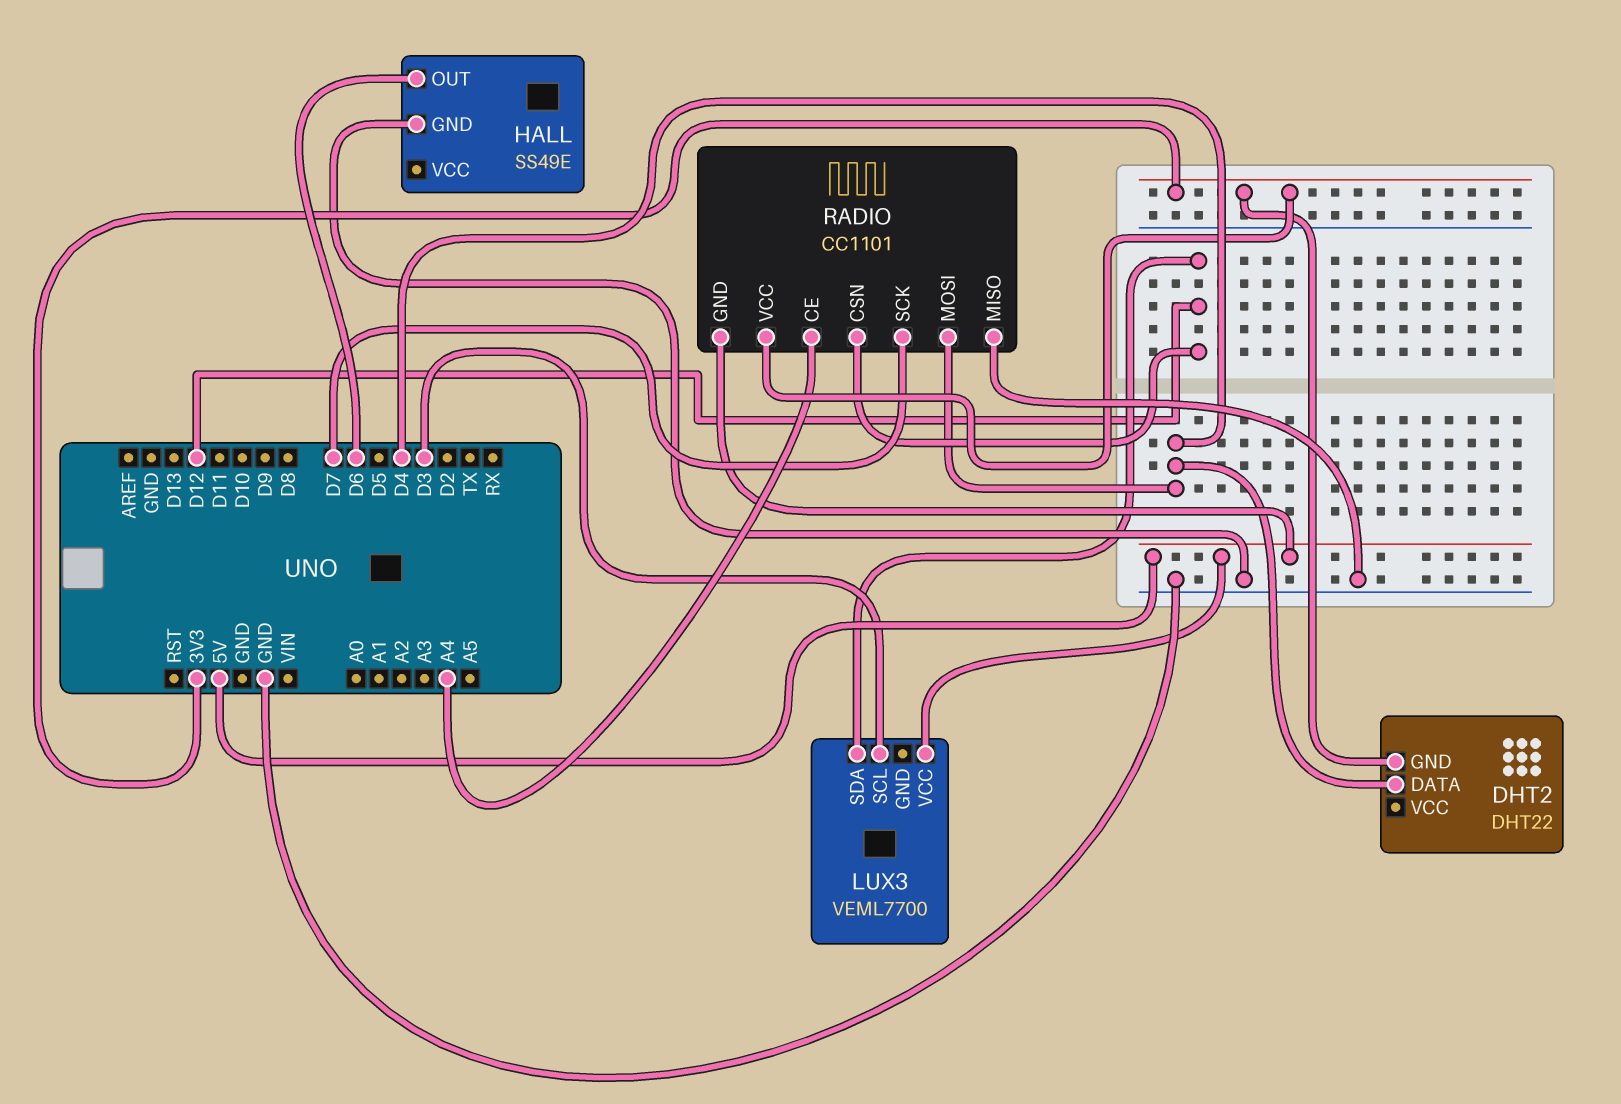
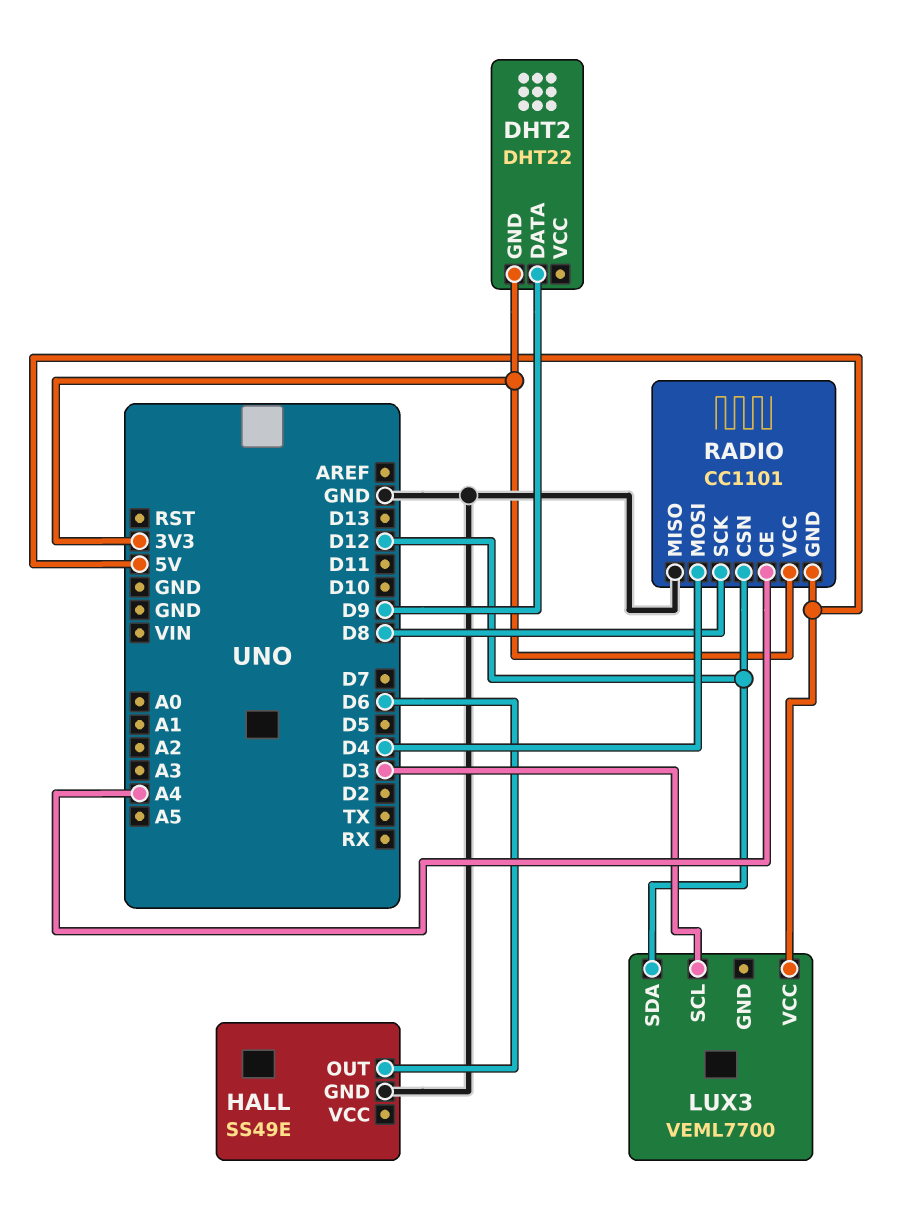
DHT2 pin DATA: D4 -> D9
RADIO pin SCK: D7 -> D8

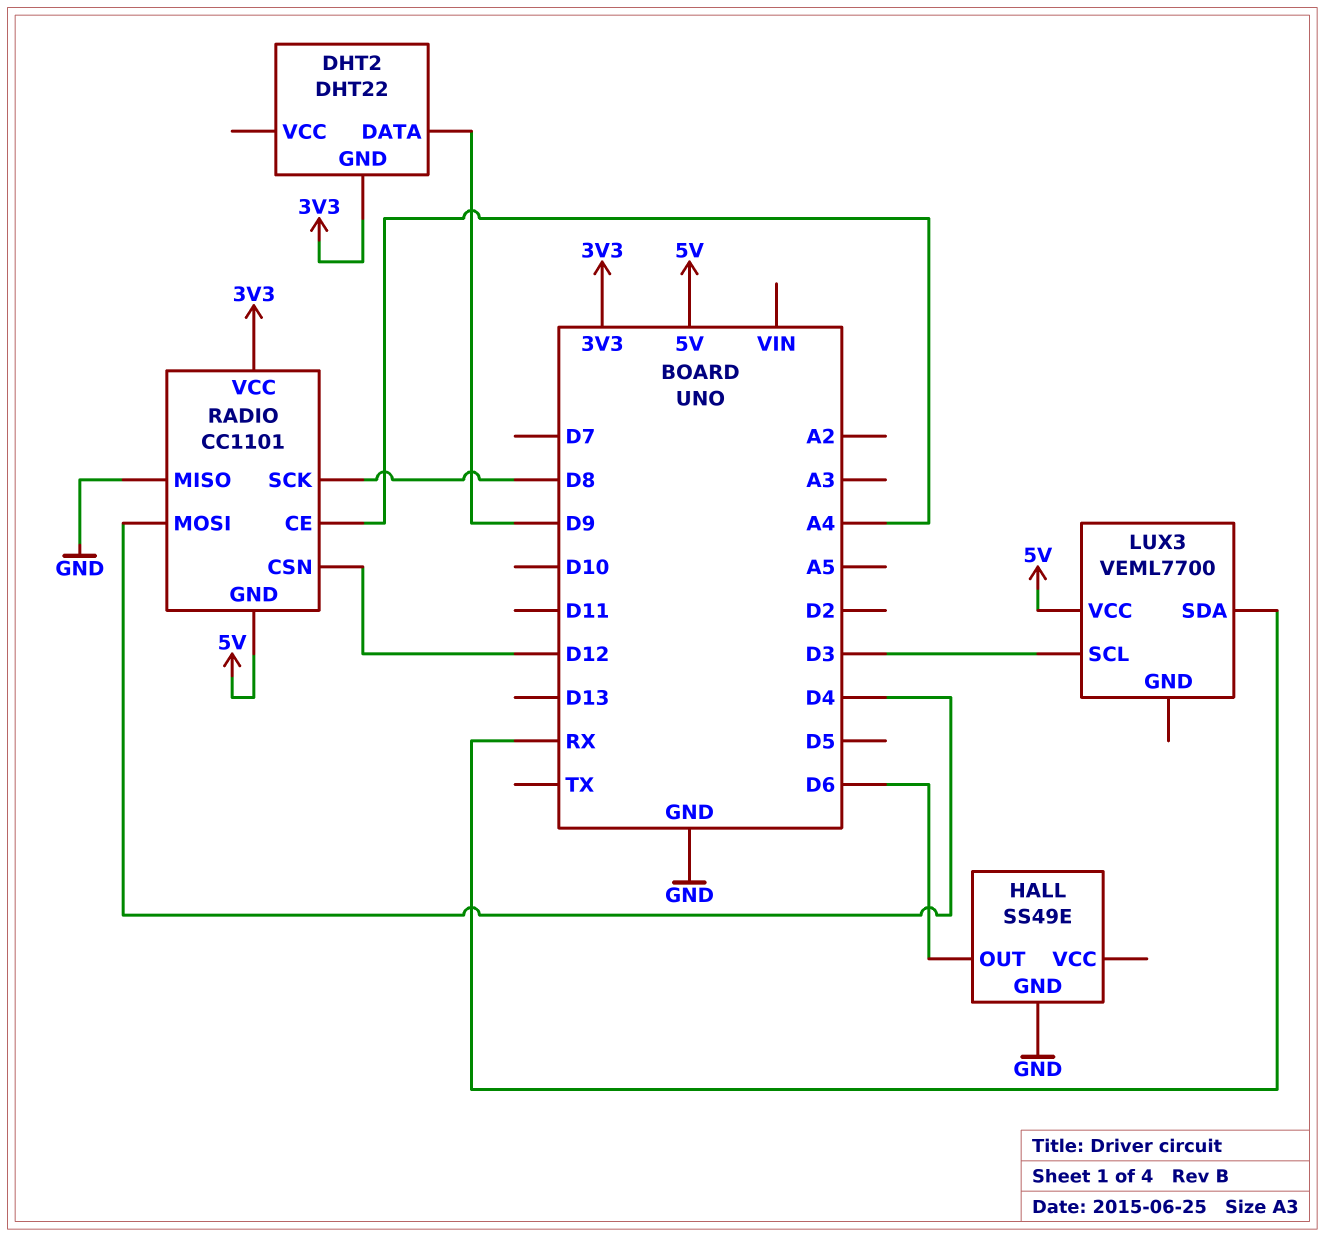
LUX3 pin SDA: D12 -> RX

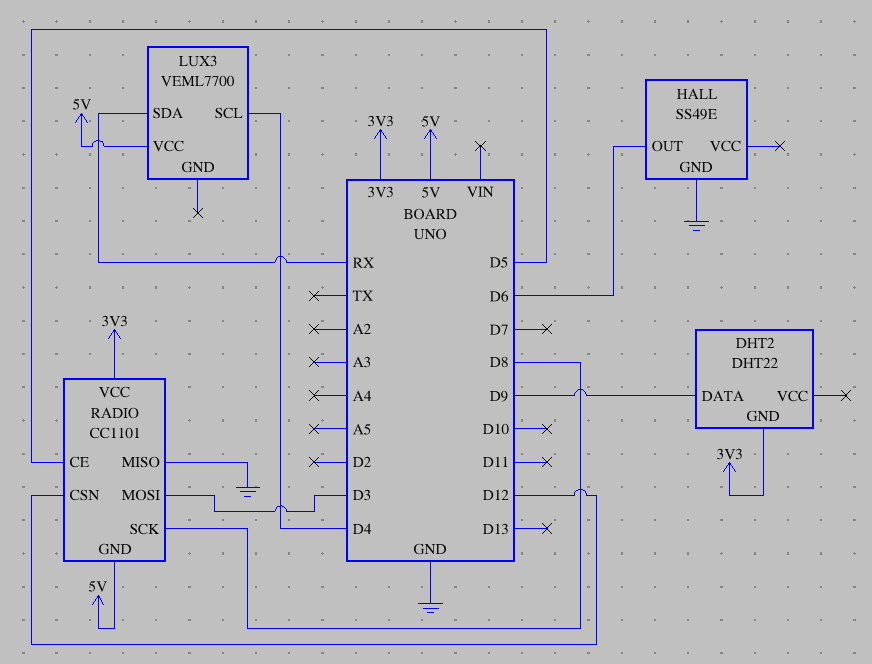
LUX3 pin SCL: D3 -> D4
RADIO pin CE: A4 -> D5
RADIO pin MOSI: D4 -> D3

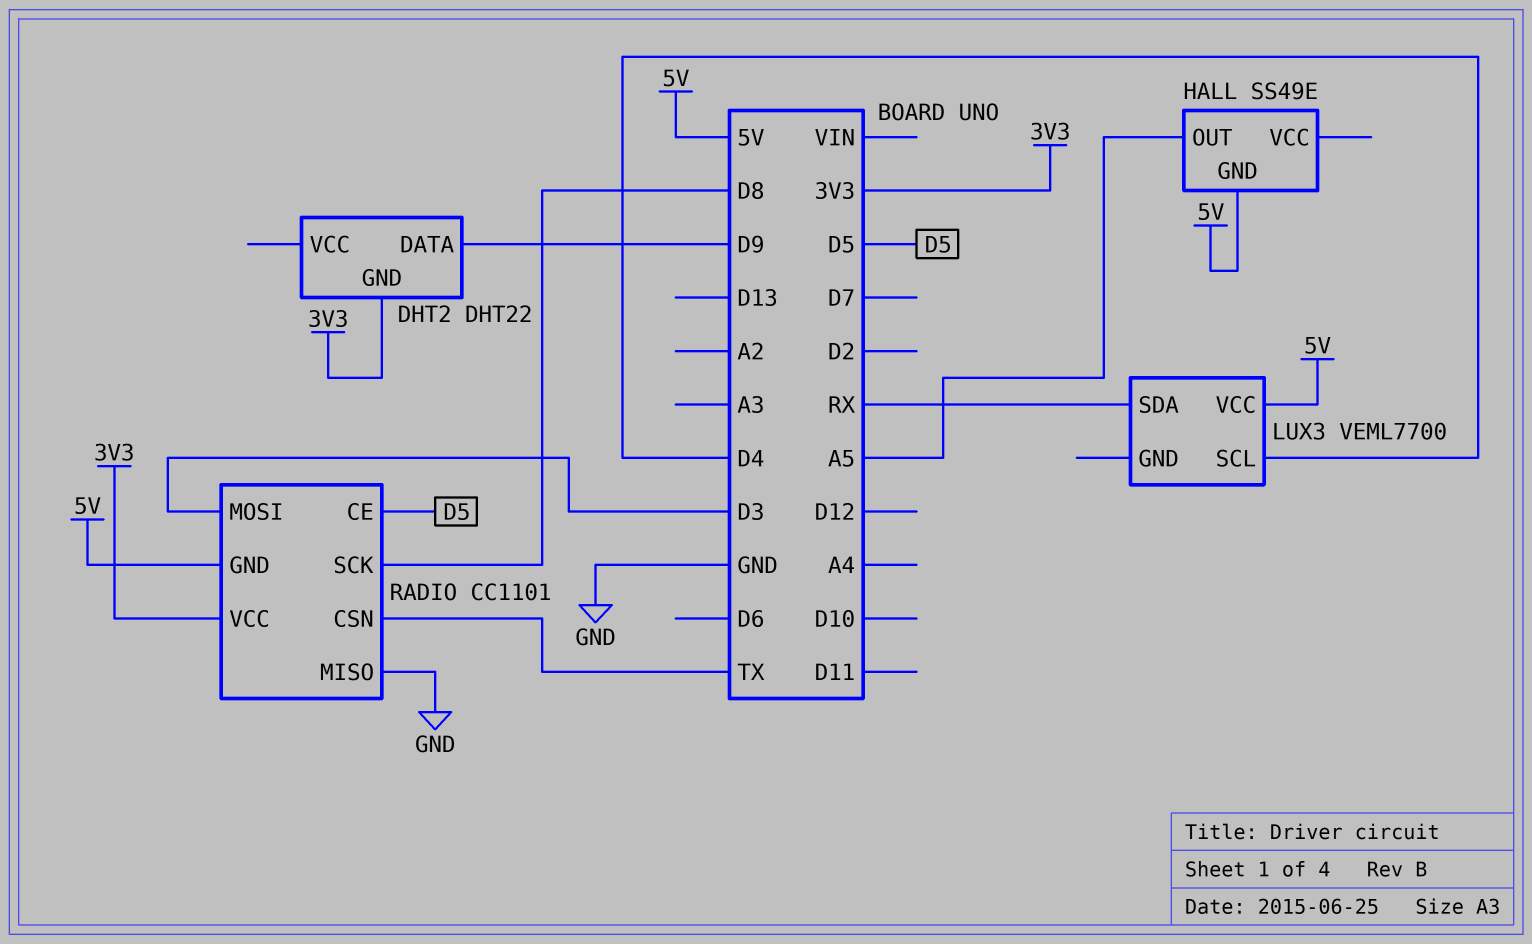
HALL pin GND: GND -> 5V
HALL pin OUT: D6 -> A5
RADIO pin CSN: D12 -> TX

